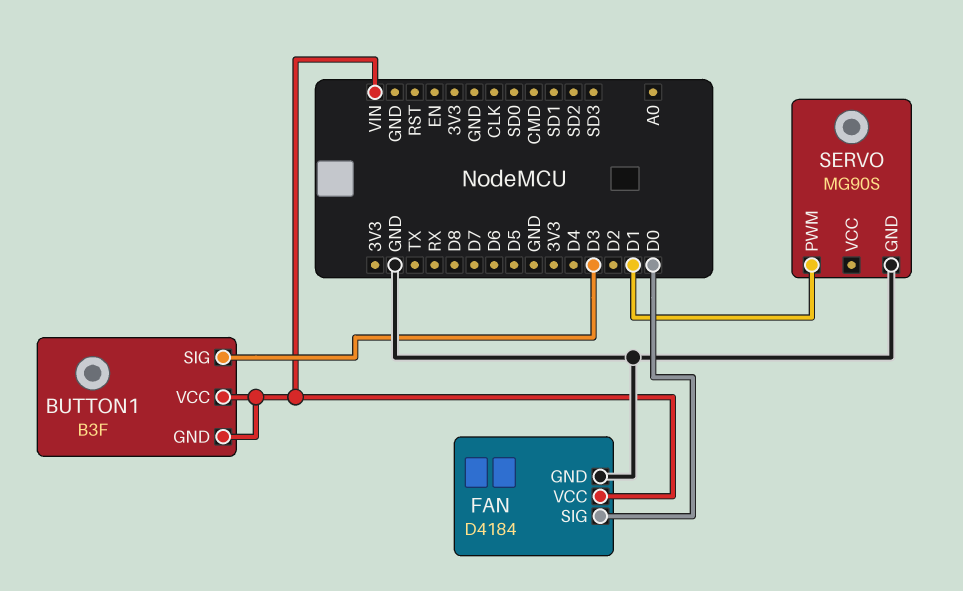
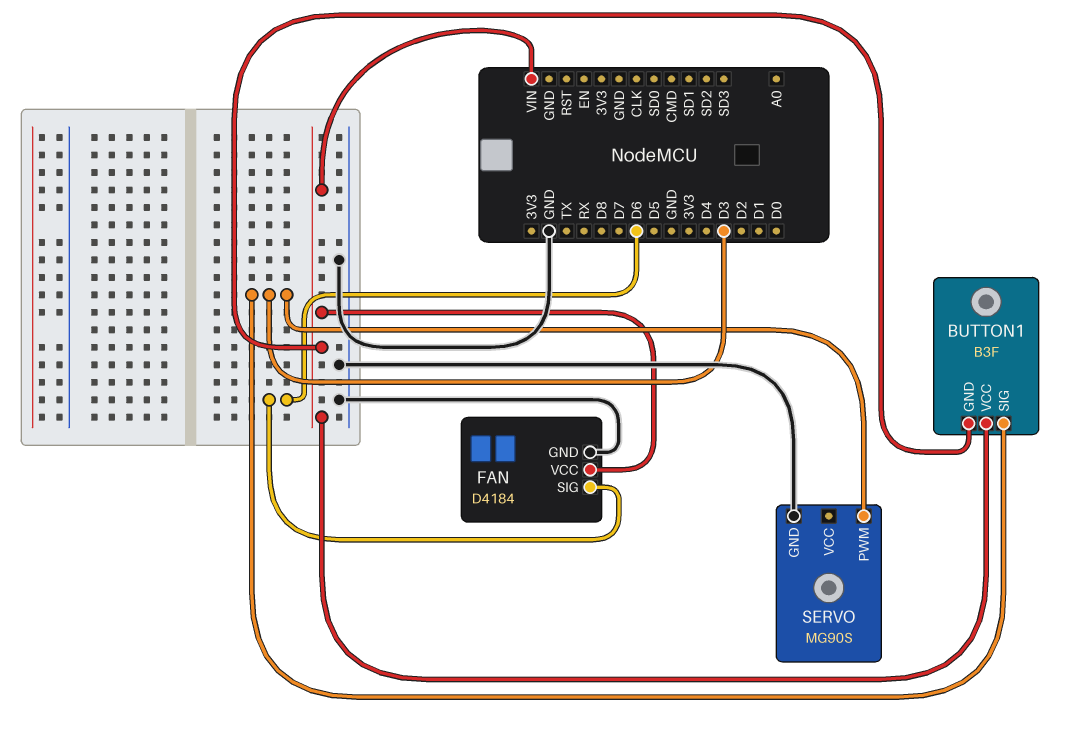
FAN pin SIG: D0 -> D6
SERVO pin PWM: D1 -> D3

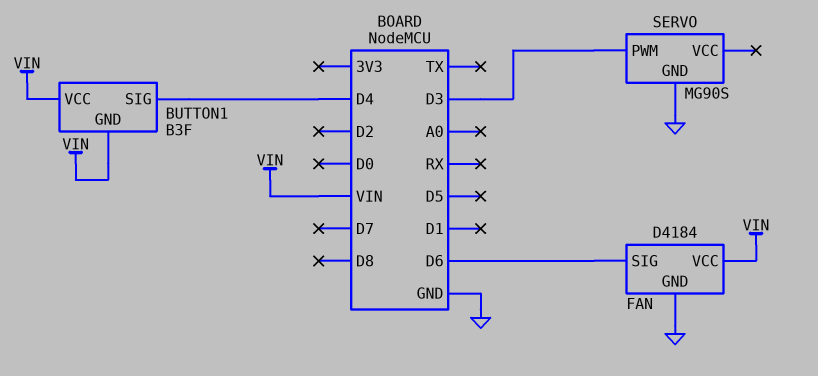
BUTTON1 pin SIG: D3 -> D4

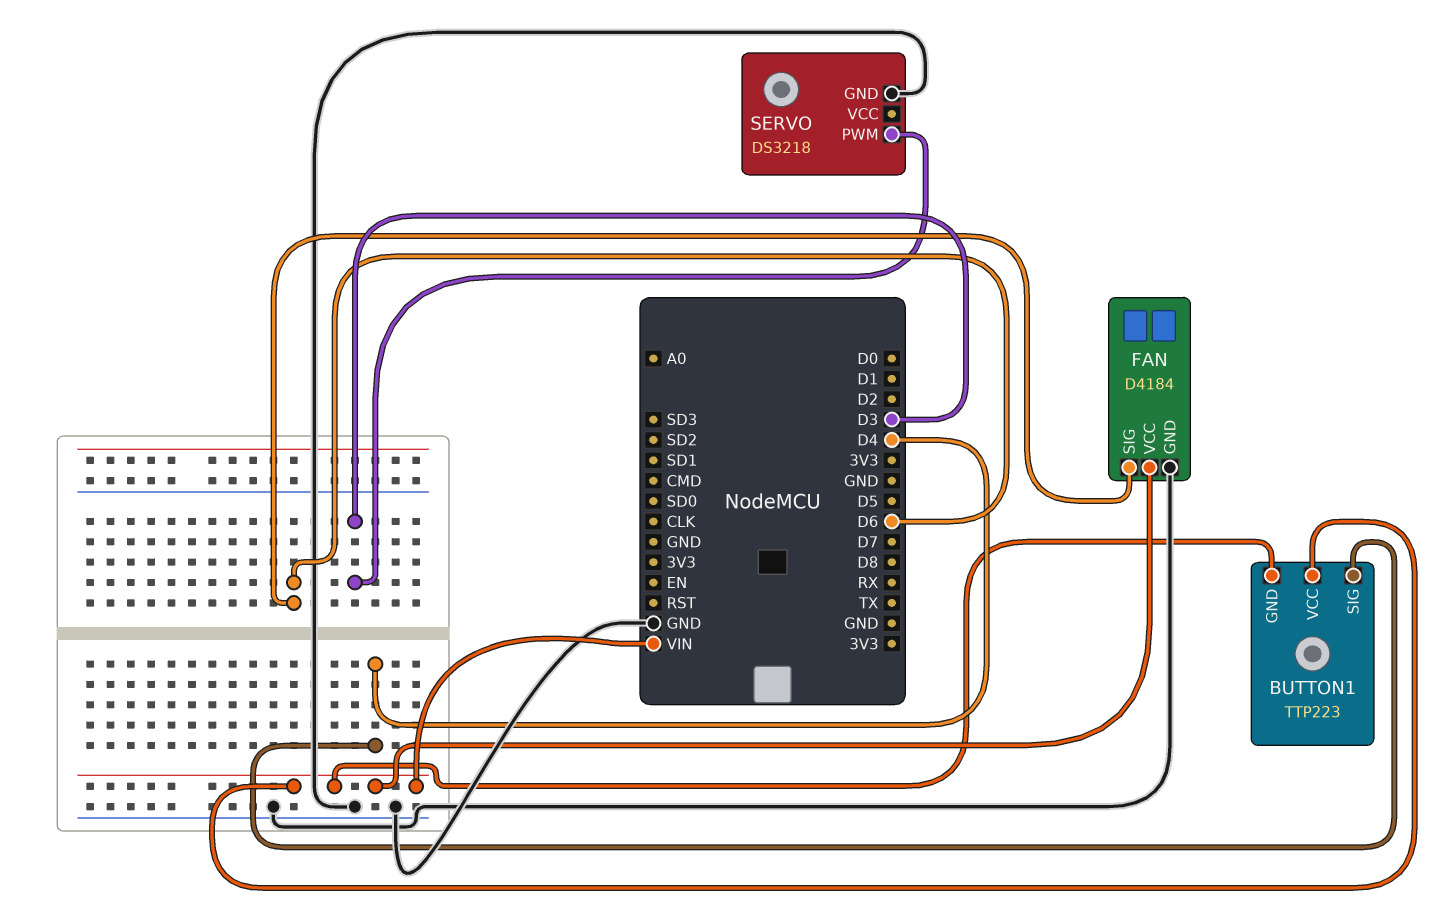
BUTTON1: B3F -> TTP223
SERVO: MG90S -> DS3218

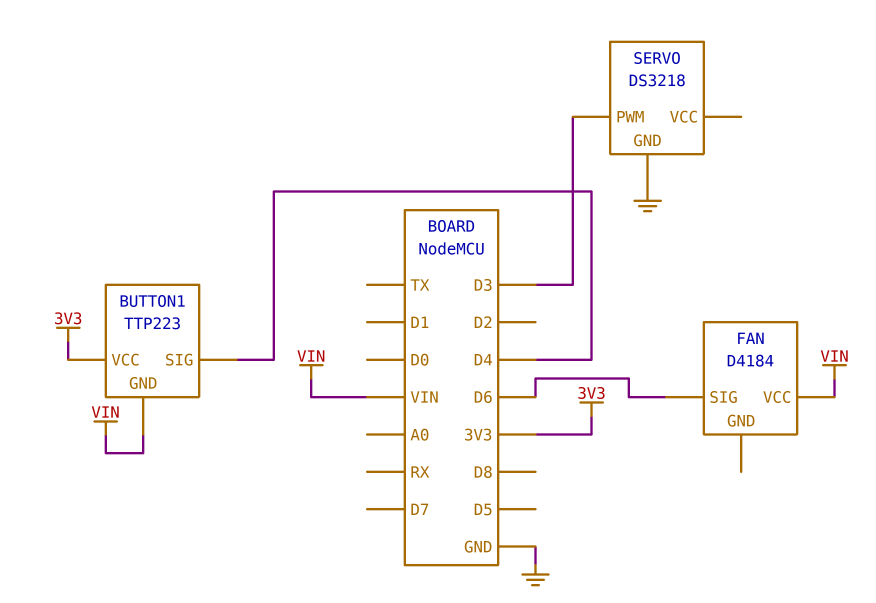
BUTTON1 pin VCC: VIN -> 3V3
FAN pin GND: GND -> none

